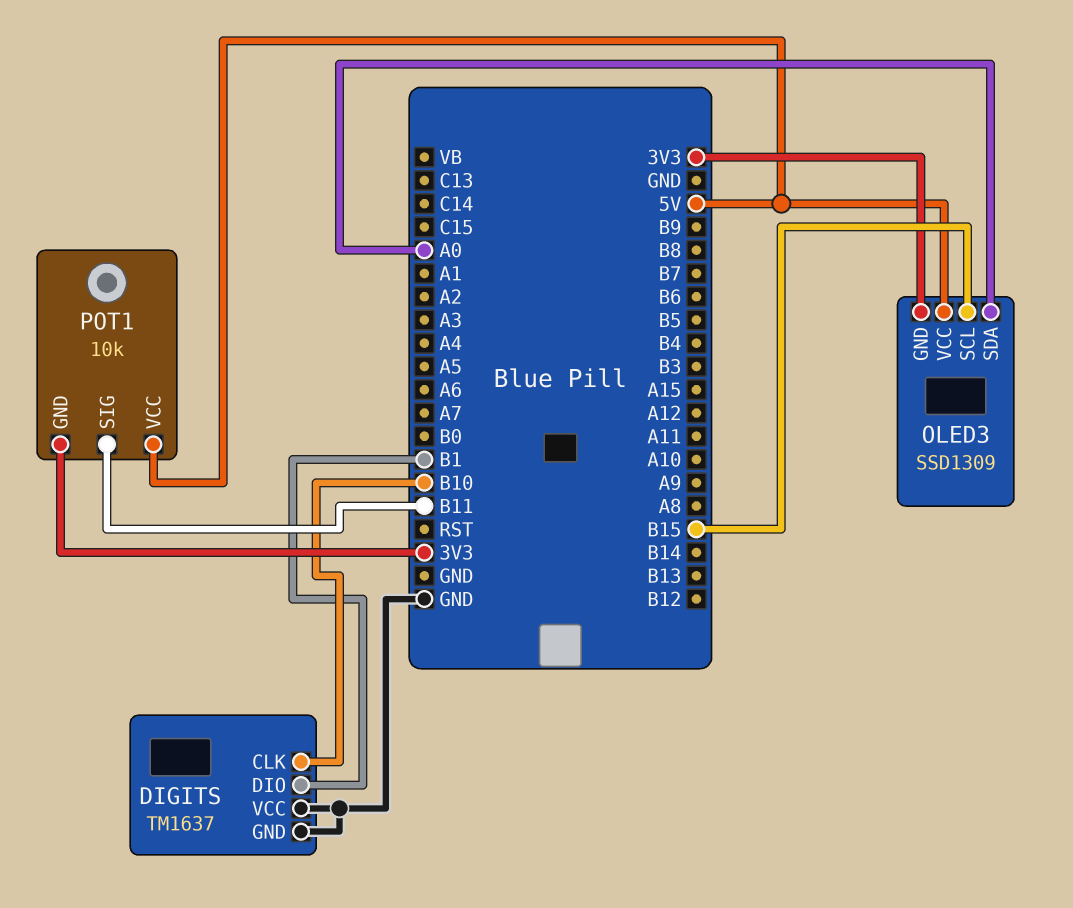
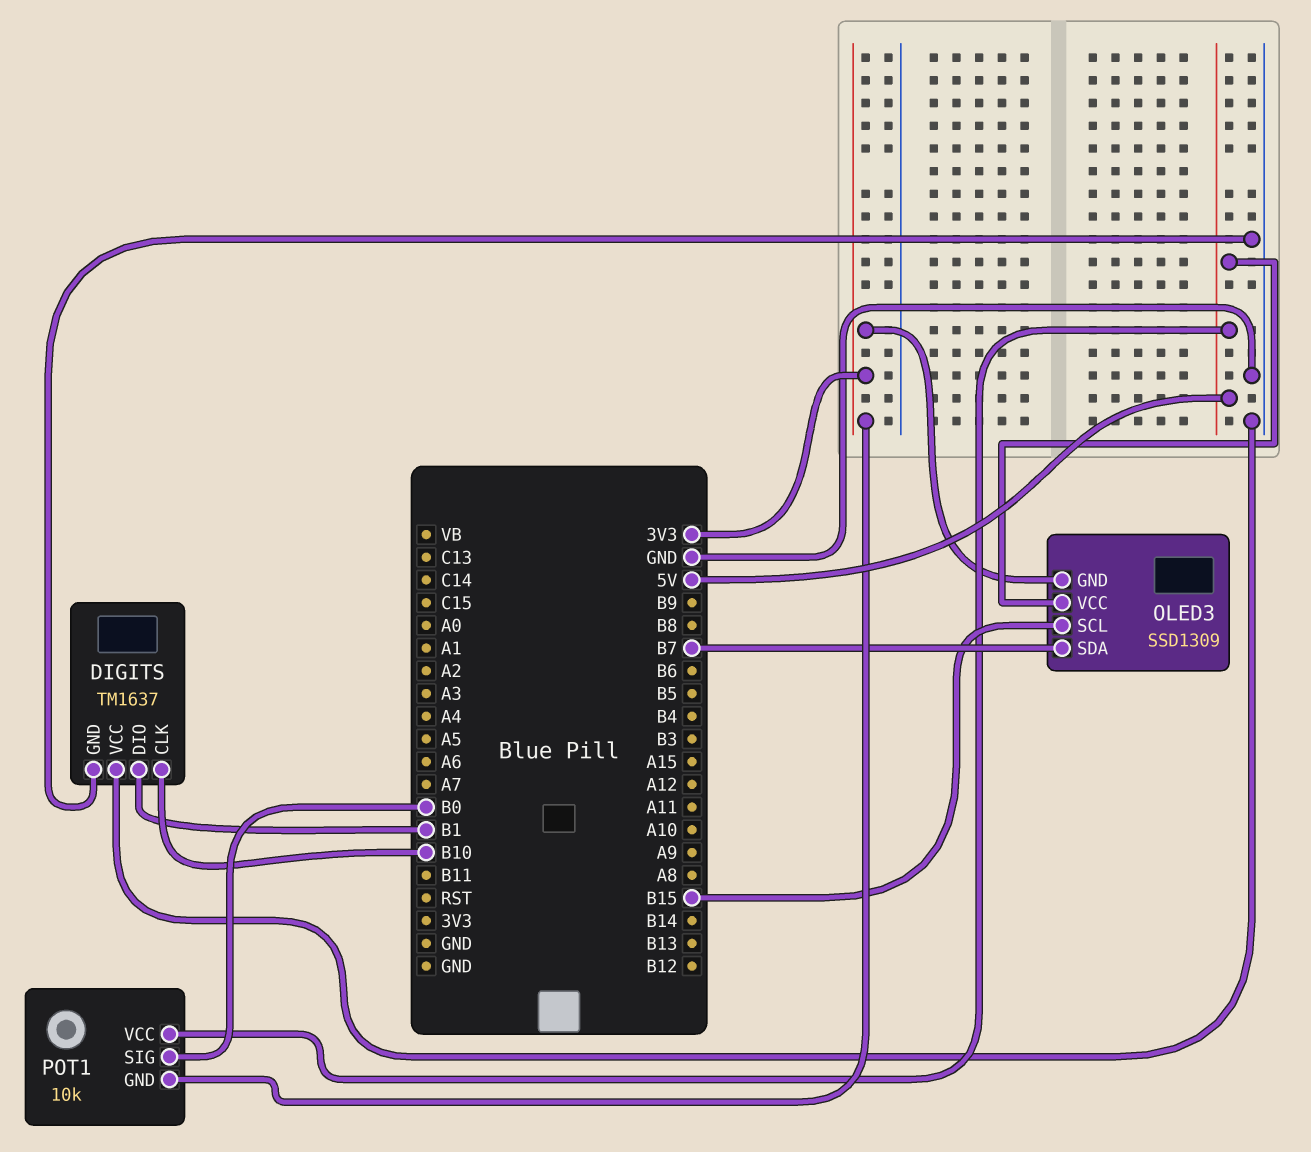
OLED3 pin SDA: A0 -> B7
POT1 pin SIG: B11 -> B0

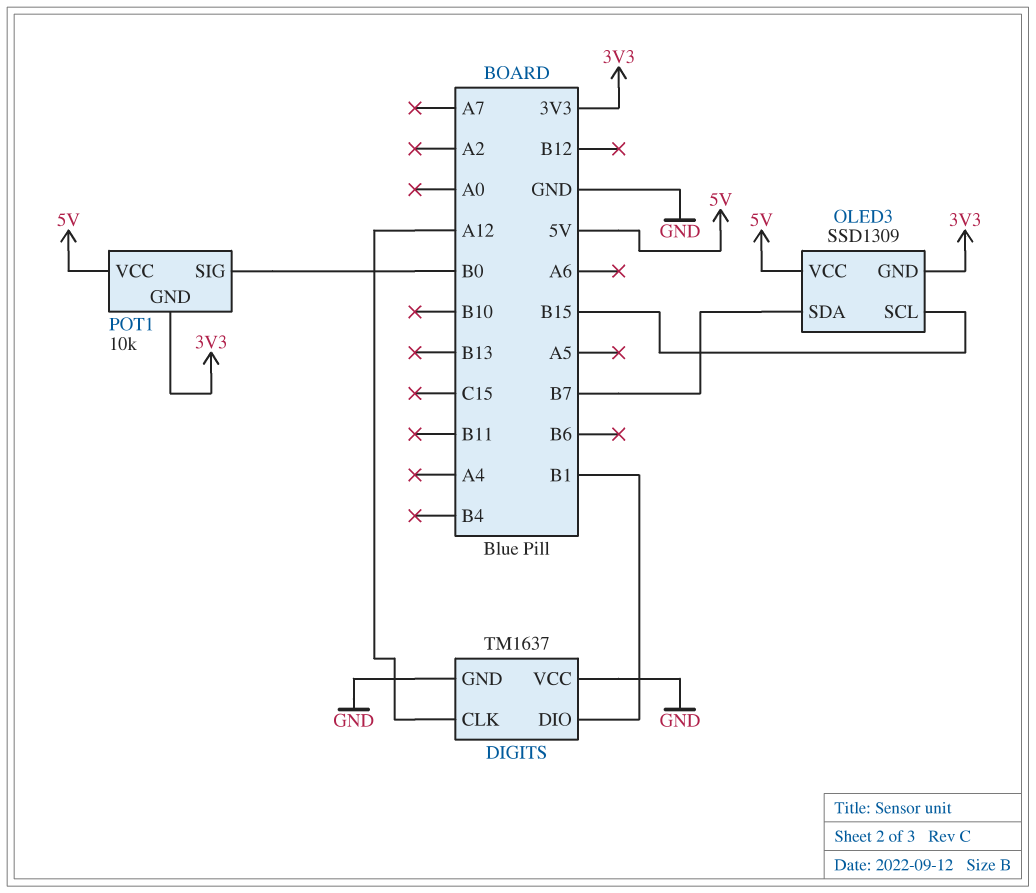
DIGITS pin CLK: B10 -> A12

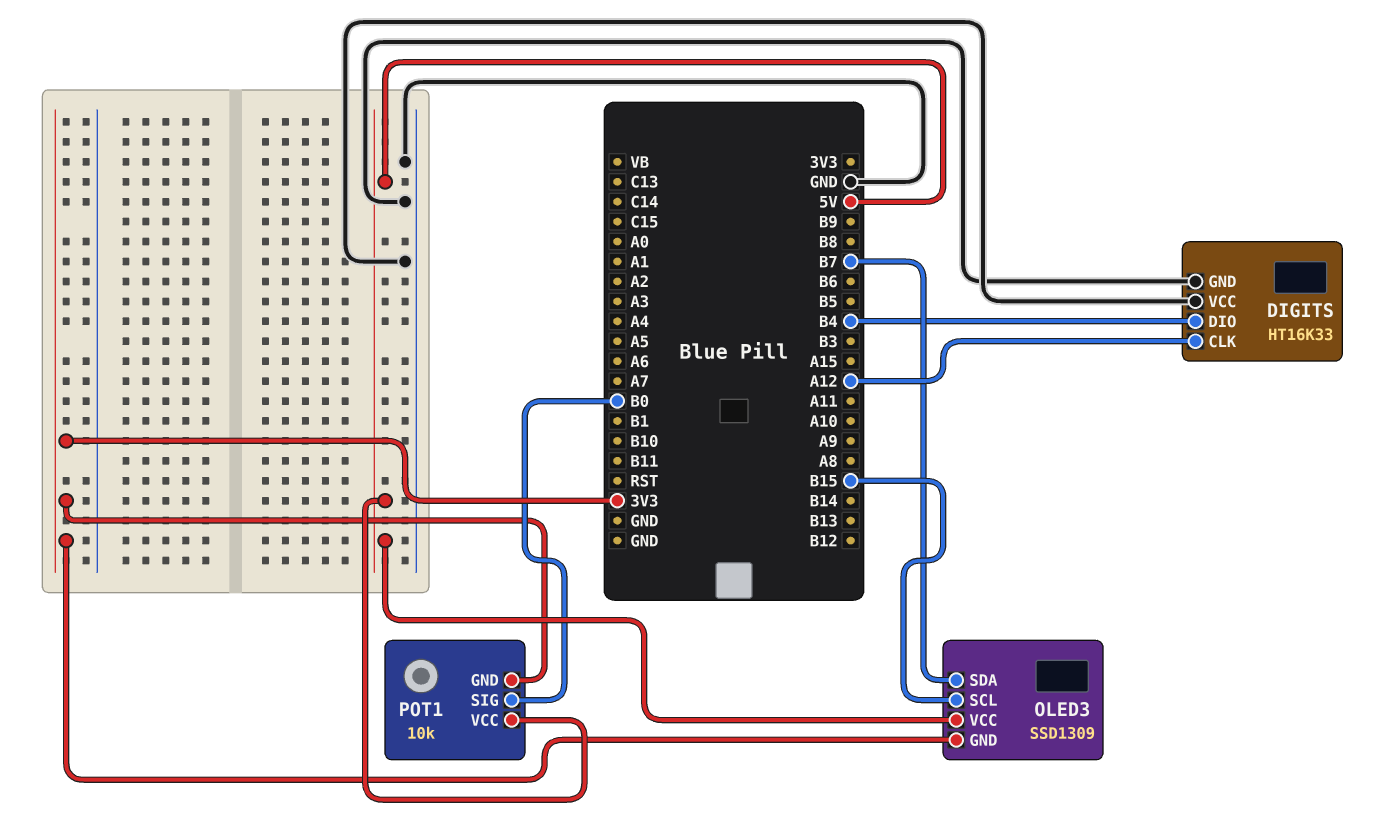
DIGITS: TM1637 -> HT16K33
DIGITS pin DIO: B1 -> B4

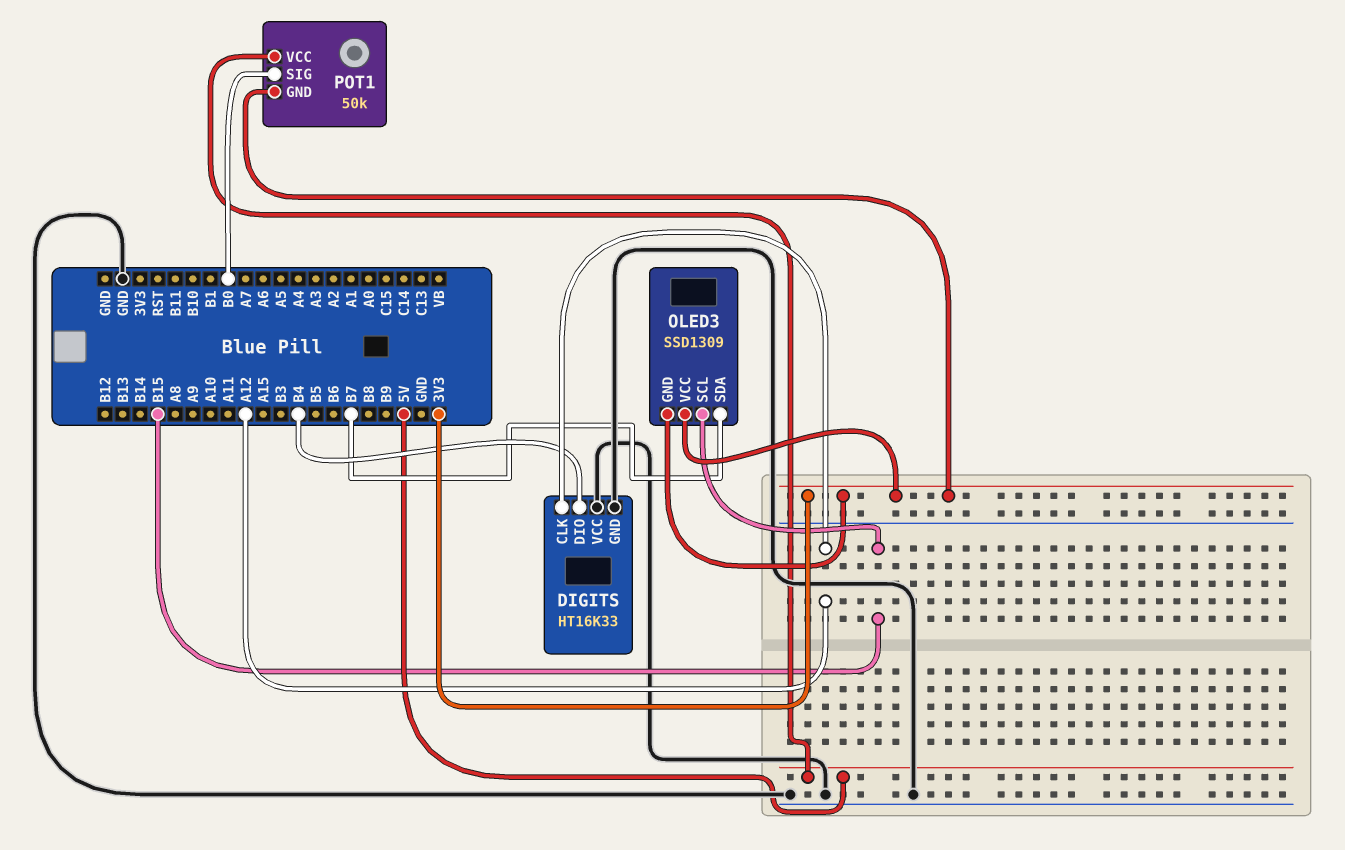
OLED3 pin VCC: 5V -> 3V3
POT1: 10k -> 50k

